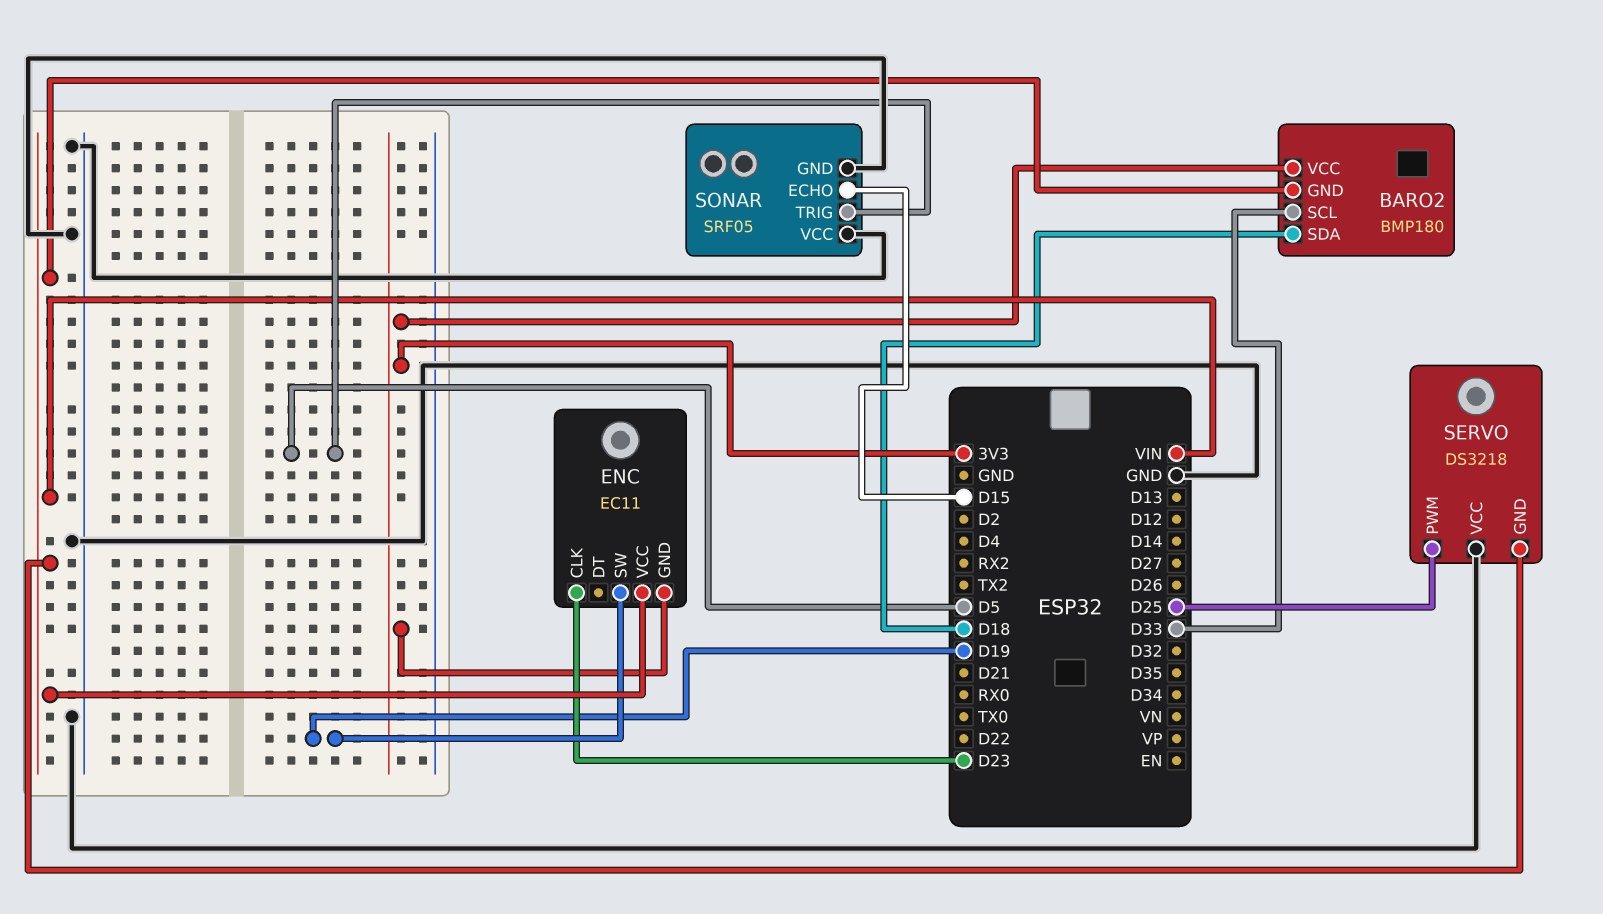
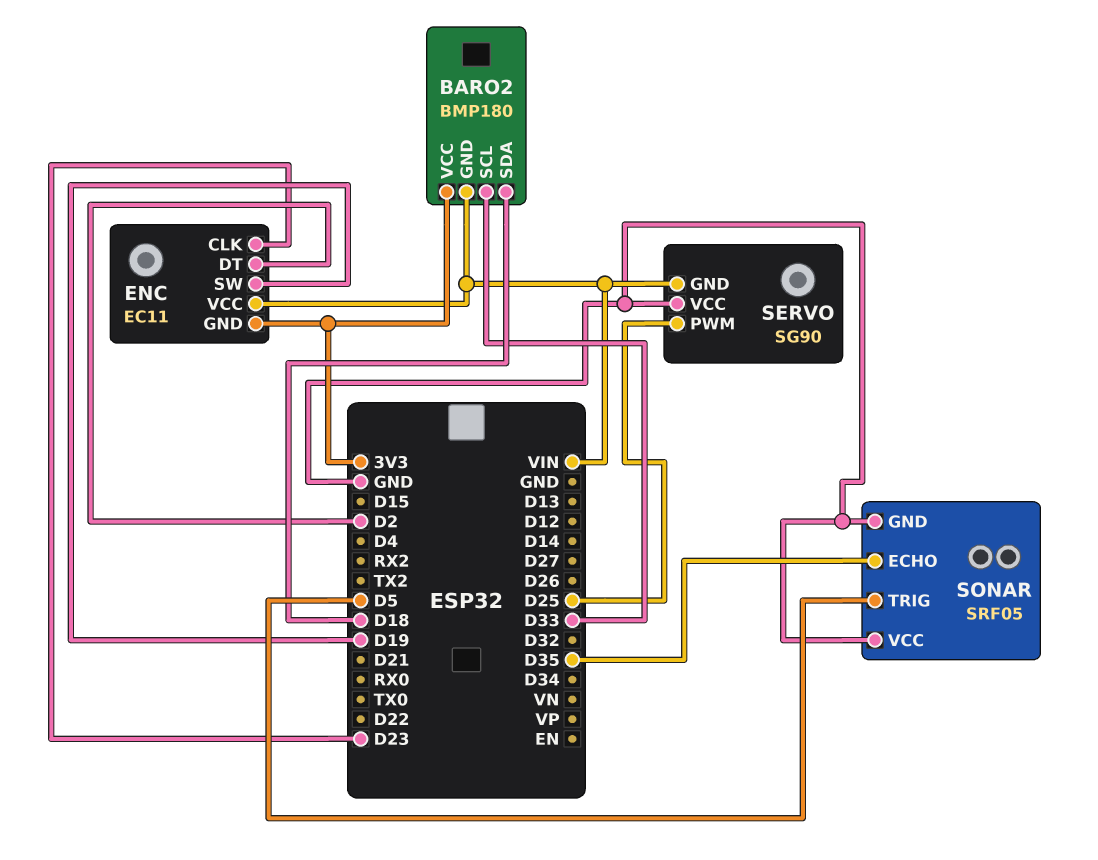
ENC pin DT: none -> D2
SERVO: DS3218 -> SG90
SONAR pin ECHO: D15 -> D35

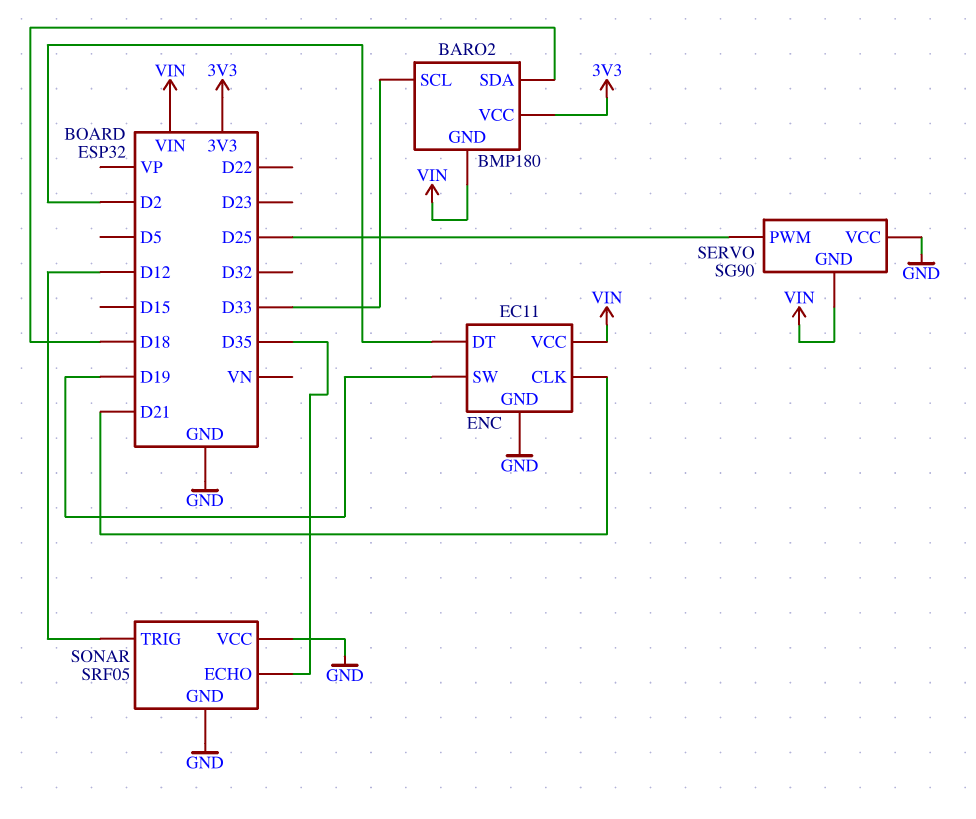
ENC pin CLK: D23 -> D21
ENC pin GND: 3V3 -> GND
SONAR pin TRIG: D5 -> D12

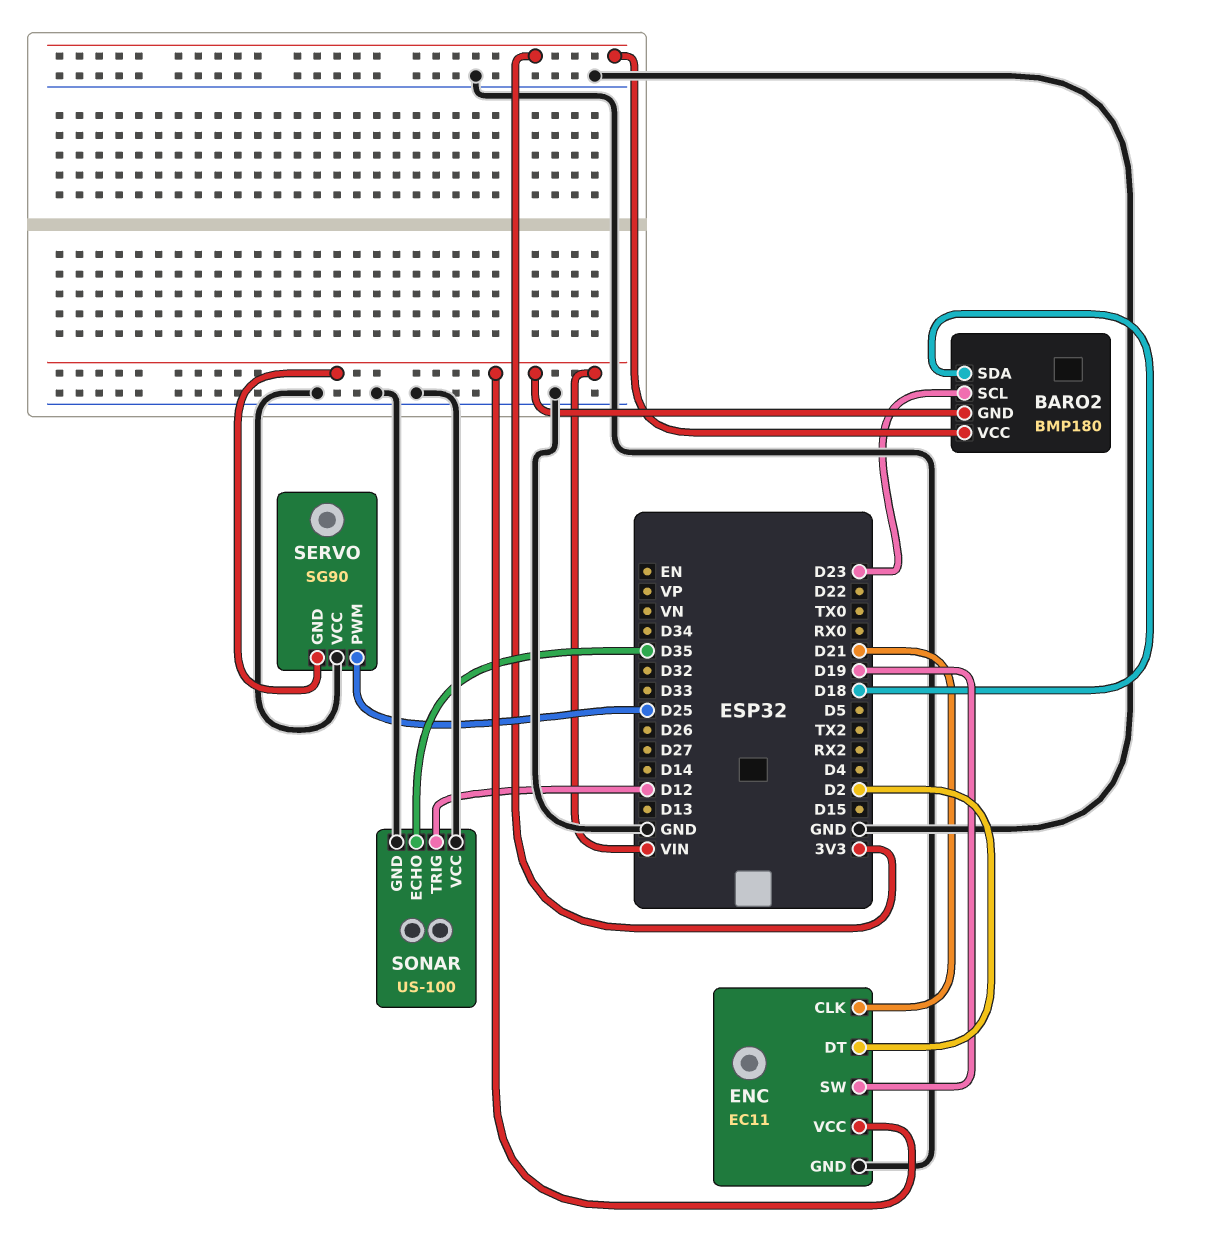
BARO2 pin SCL: D33 -> D23
SONAR: SRF05 -> US-100

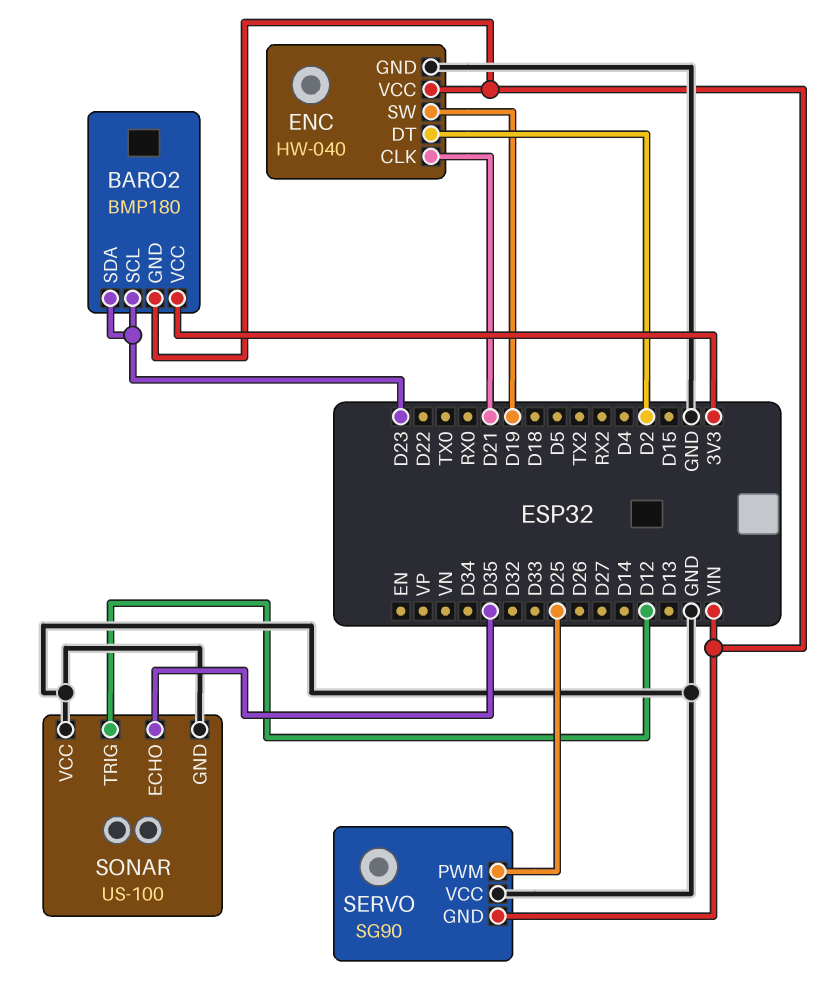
BARO2 pin SDA: D18 -> D23
ENC: EC11 -> HW-040

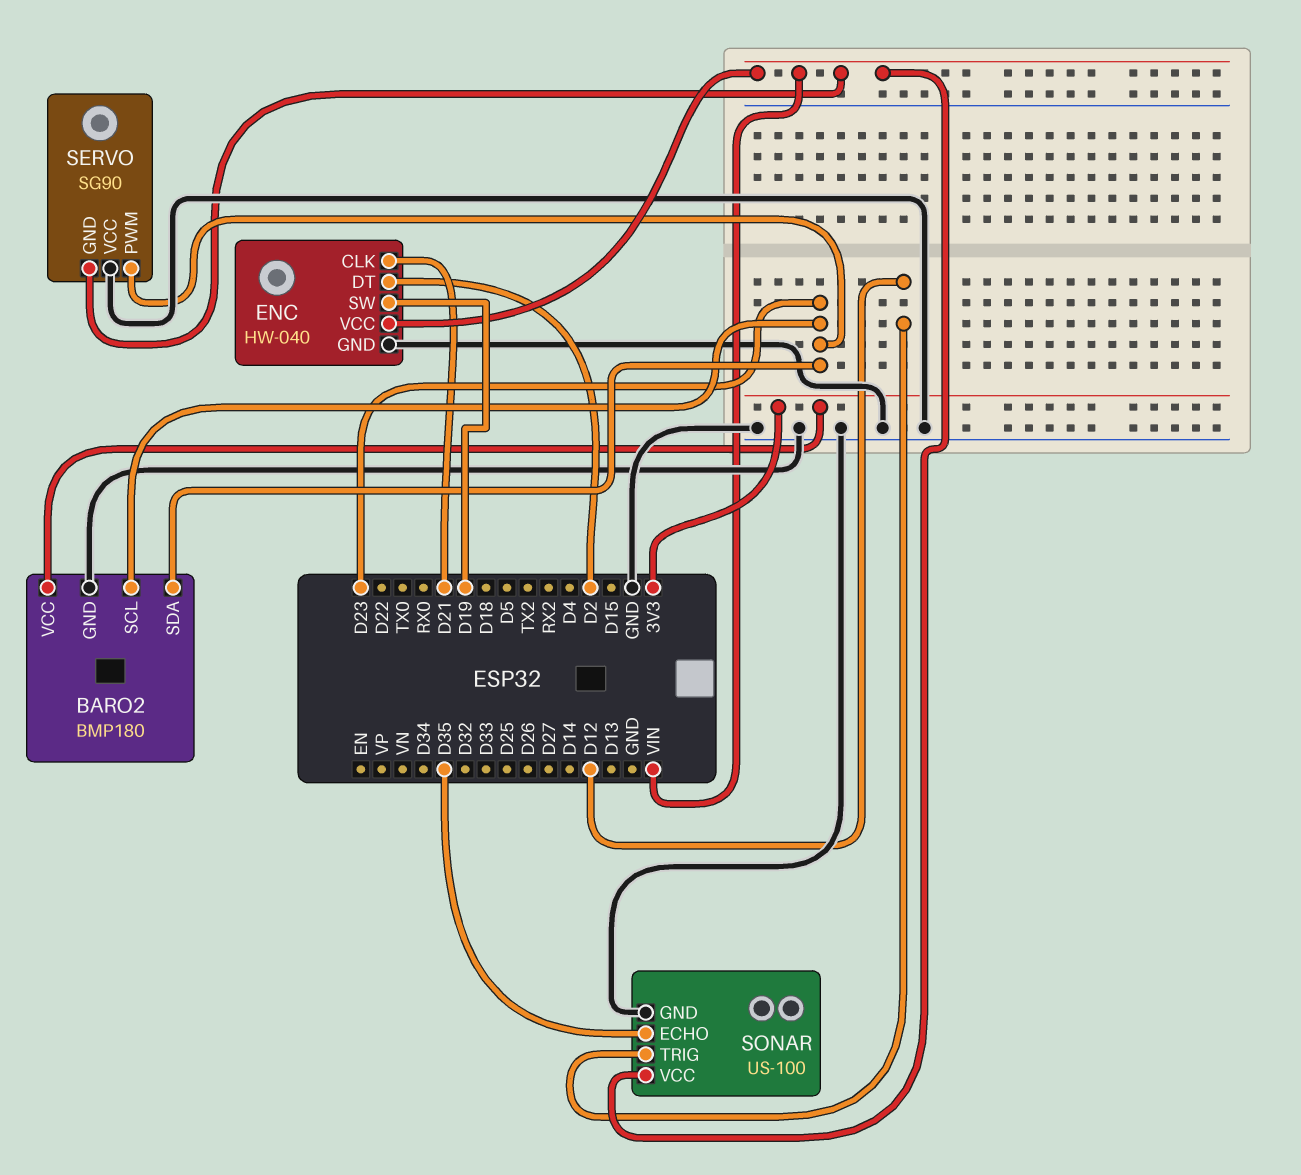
BARO2 pin GND: VIN -> GND
SERVO pin PWM: D25 -> D23
SONAR pin VCC: GND -> VIN

